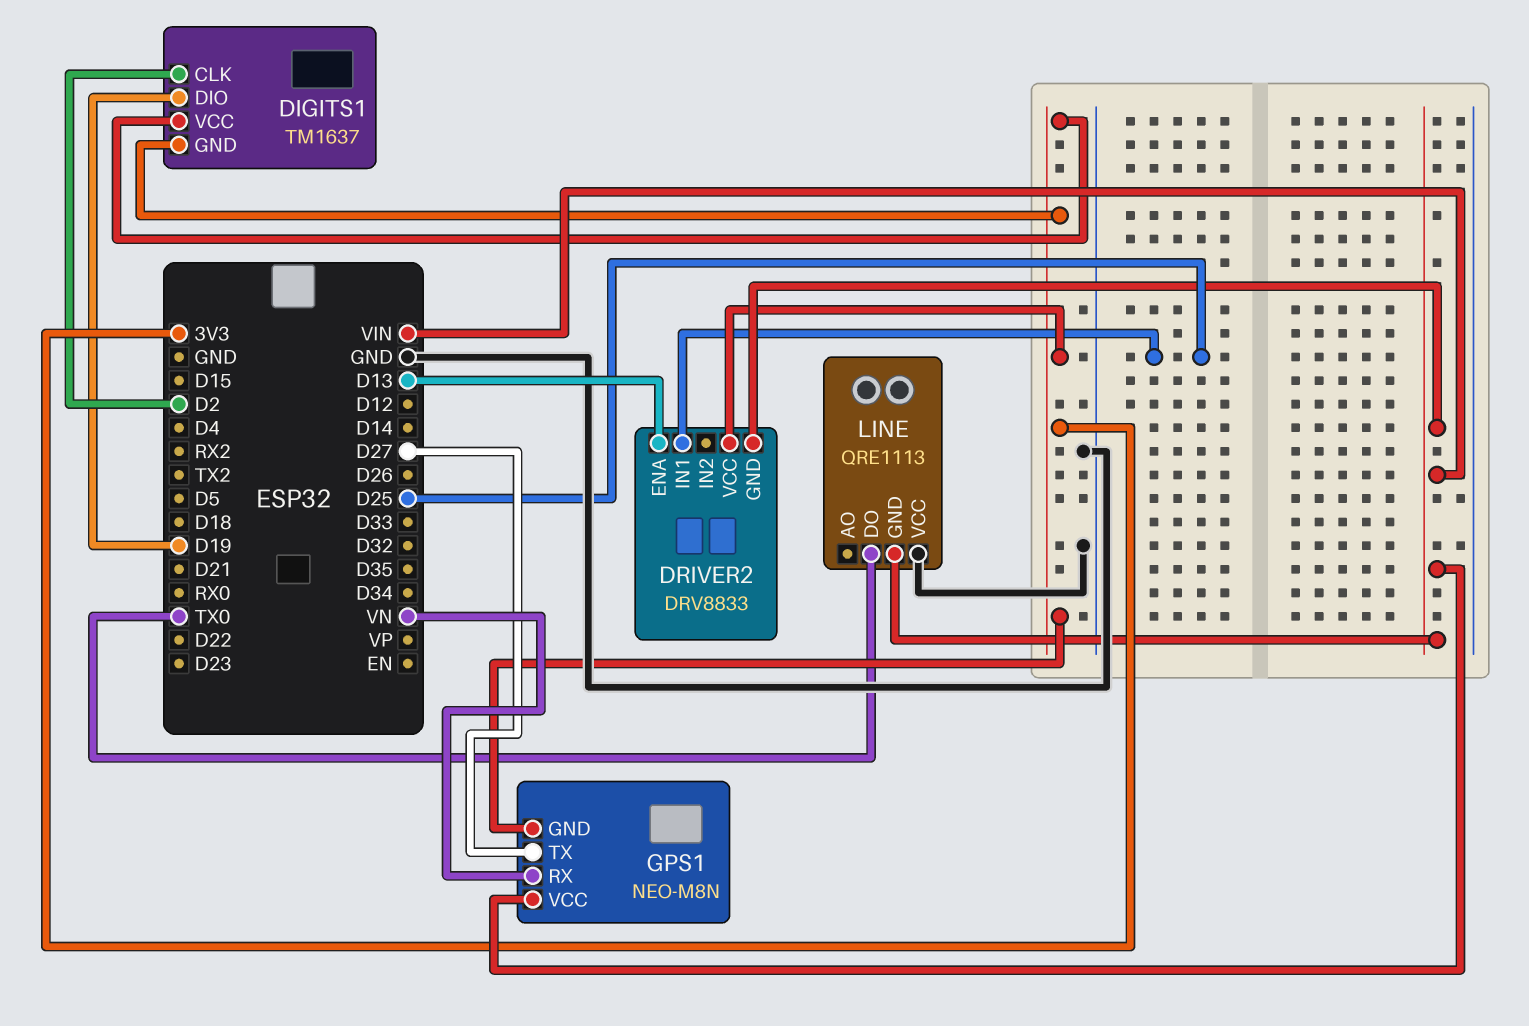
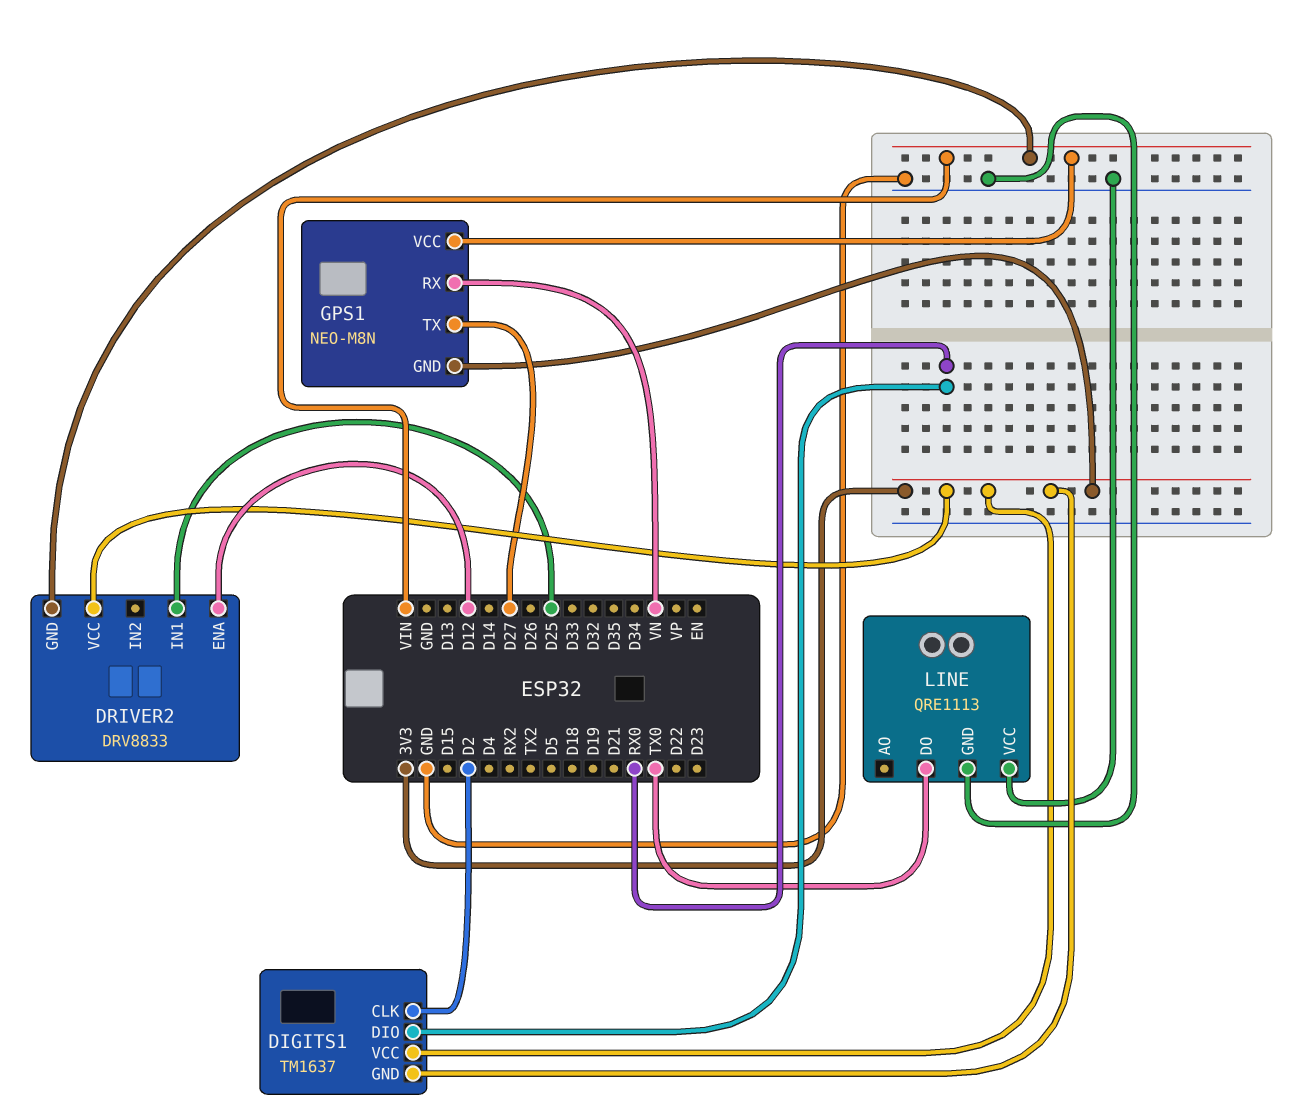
DIGITS1 pin DIO: D19 -> RX0
DRIVER2 pin ENA: D13 -> D12
LINE pin GND: VIN -> GND

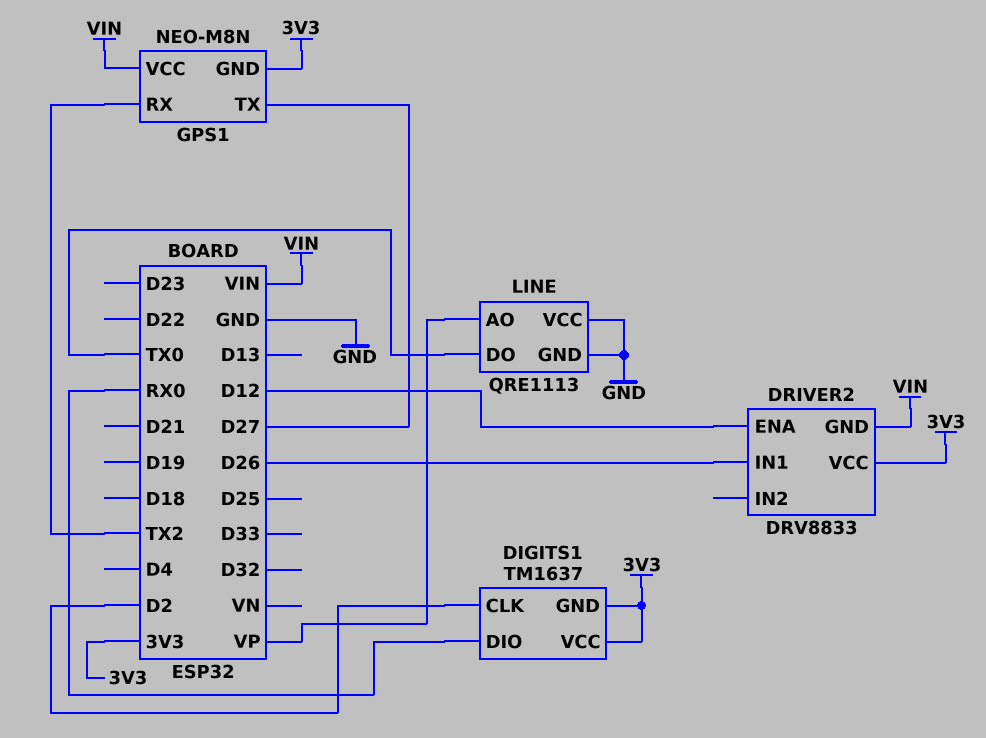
DRIVER2 pin IN1: D25 -> D26
GPS1 pin RX: VN -> TX2
LINE pin AO: none -> VP

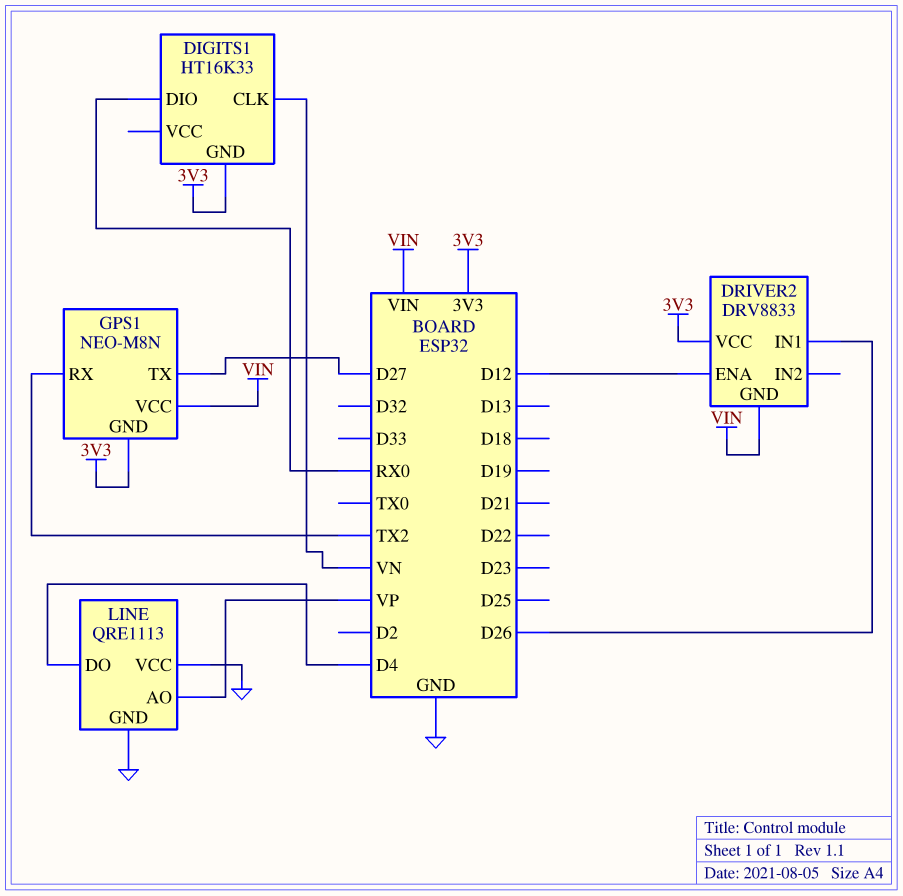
DIGITS1: TM1637 -> HT16K33
DIGITS1 pin CLK: D2 -> VN
DIGITS1 pin VCC: 3V3 -> none
LINE pin DO: TX0 -> D4

